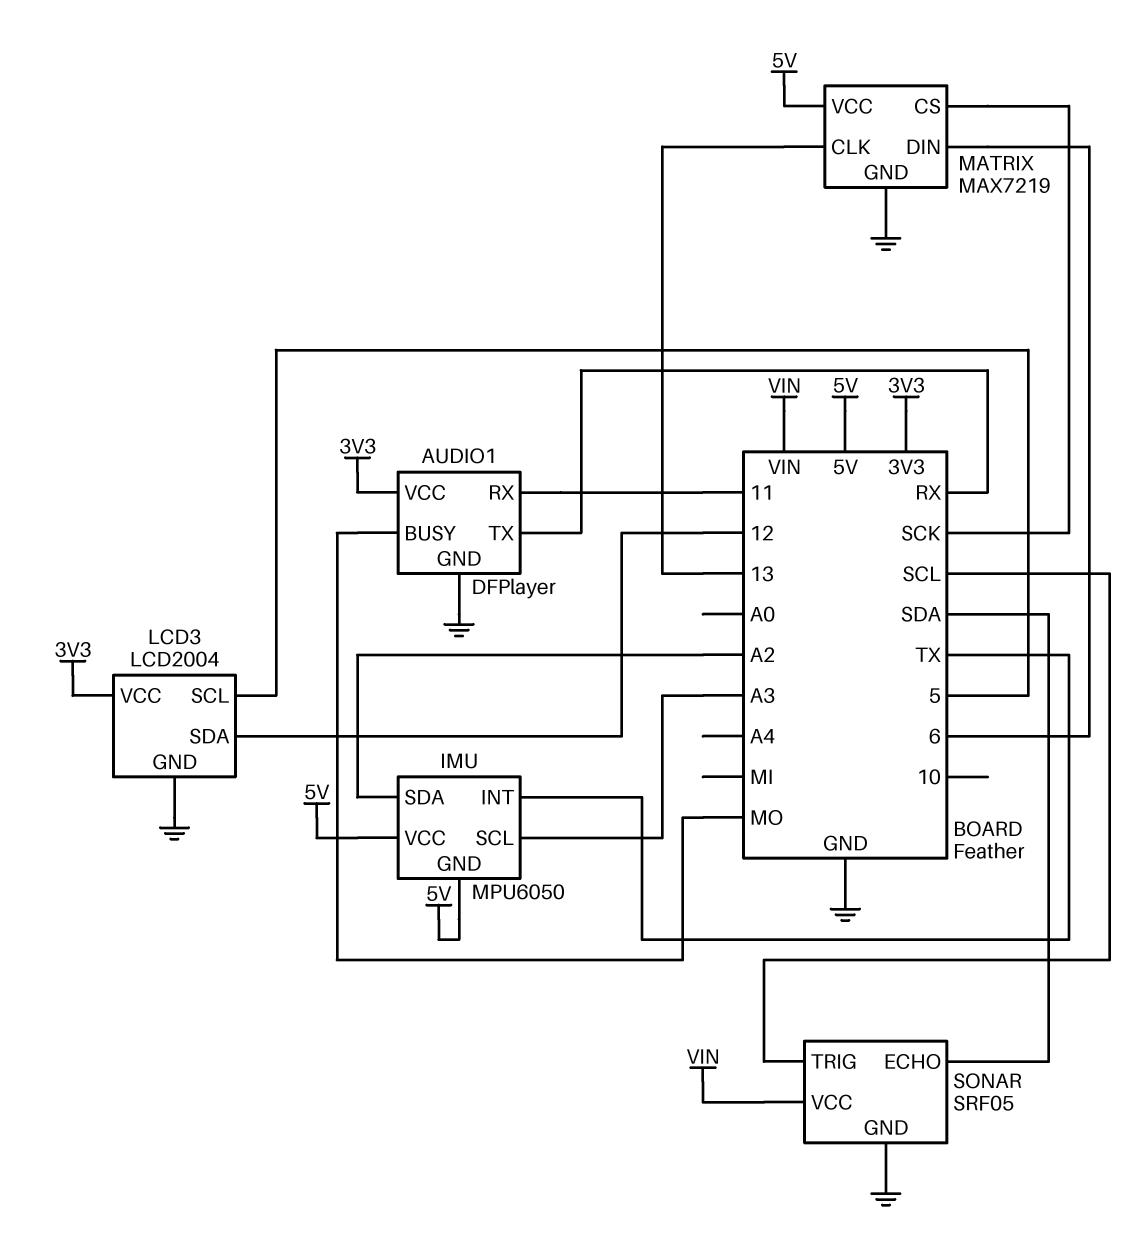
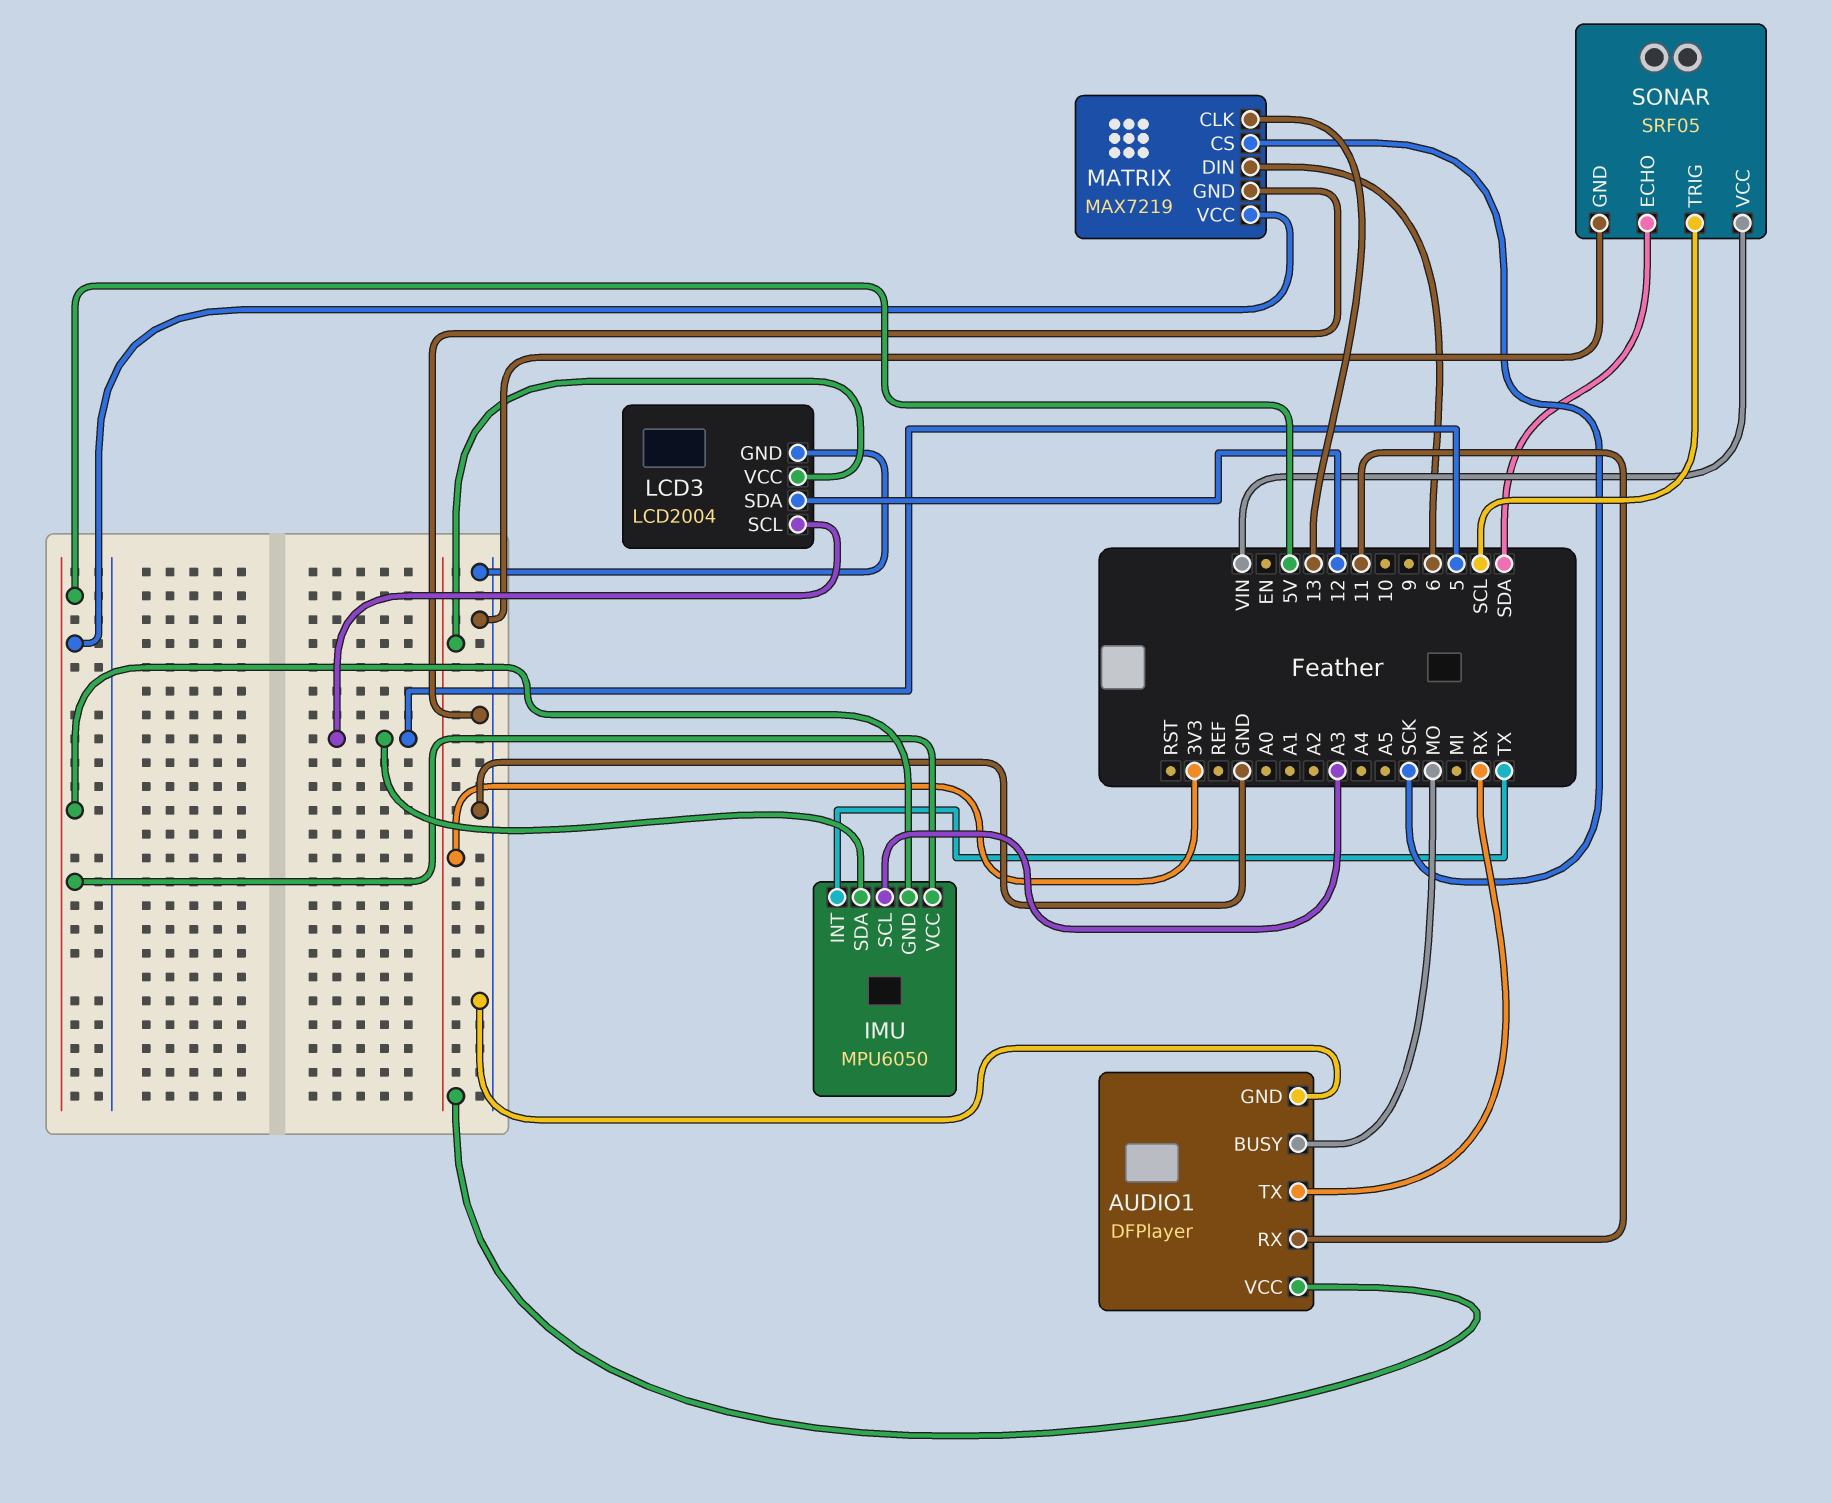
IMU pin SDA: A2 -> 5

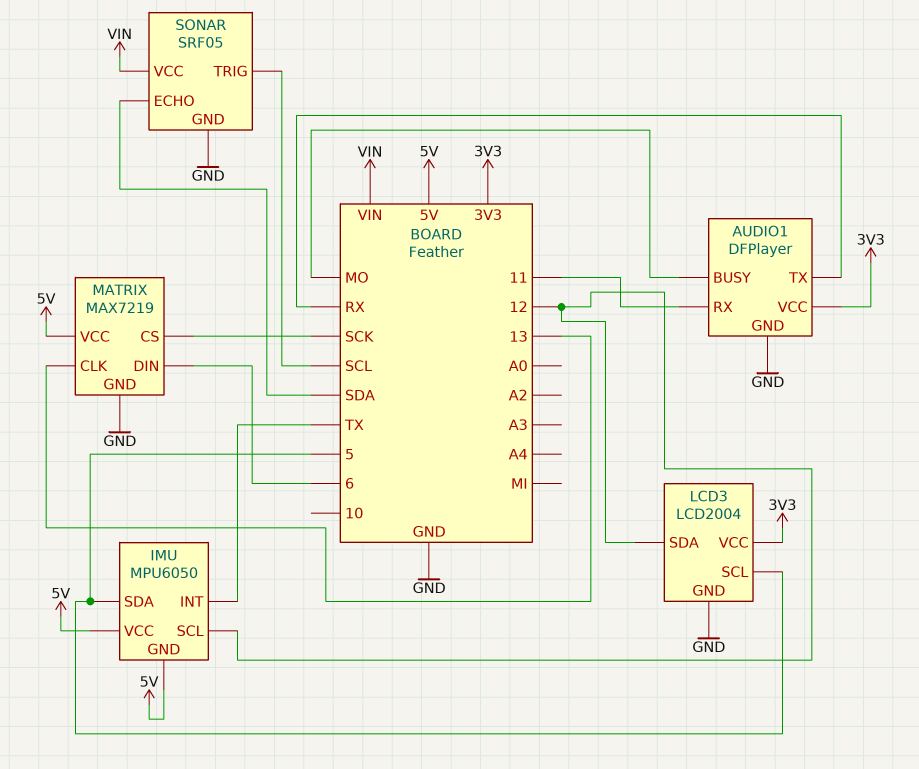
IMU pin SCL: A3 -> 12

